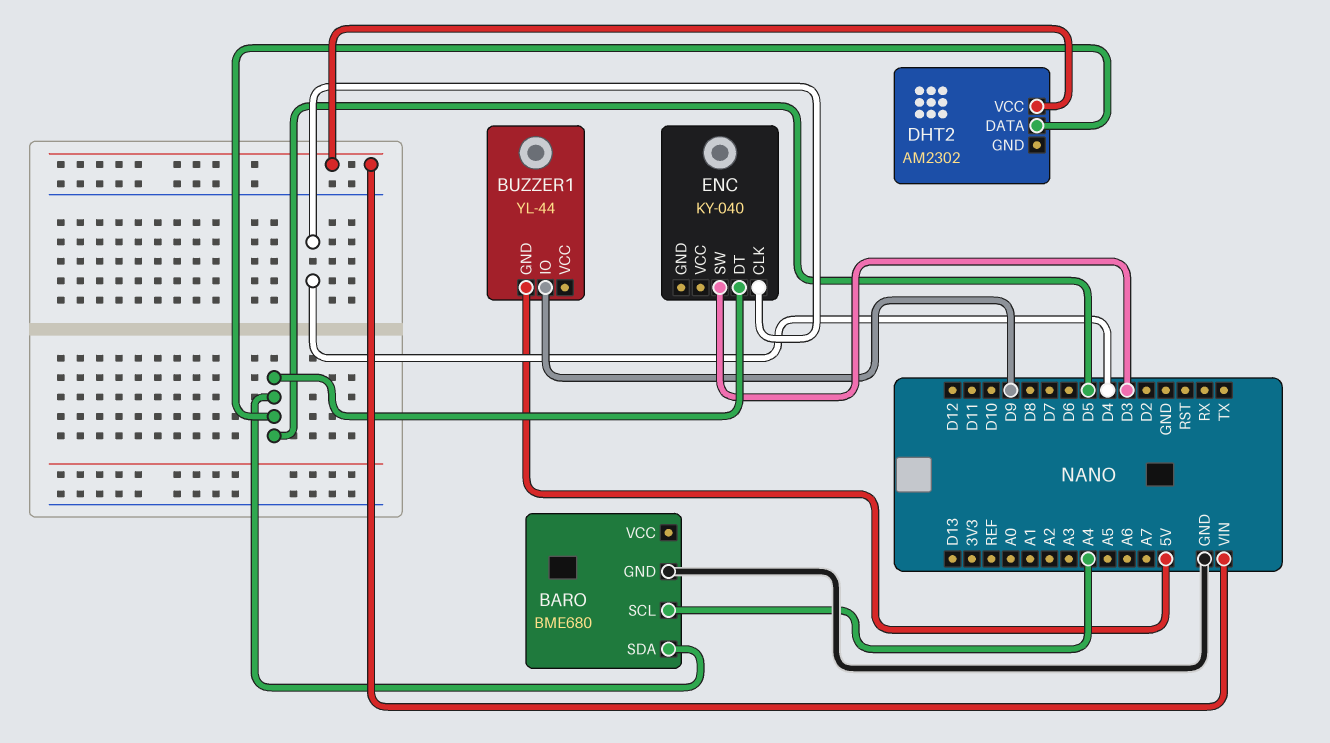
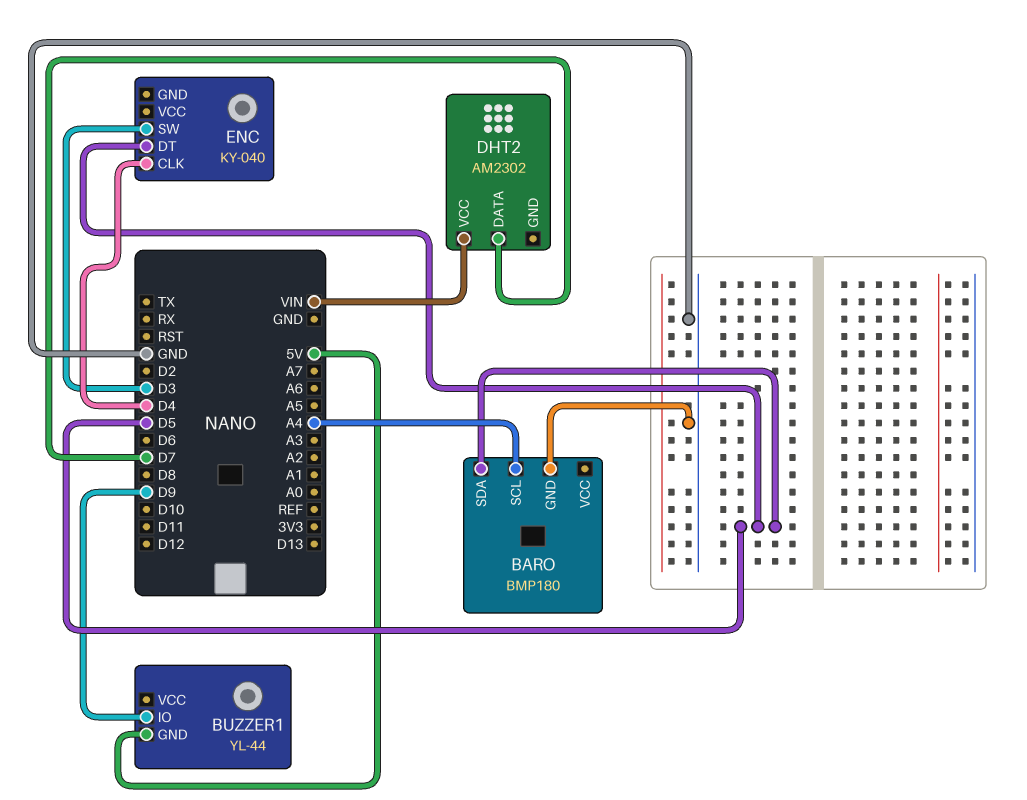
BARO: BME680 -> BMP180
DHT2 pin DATA: D5 -> D7

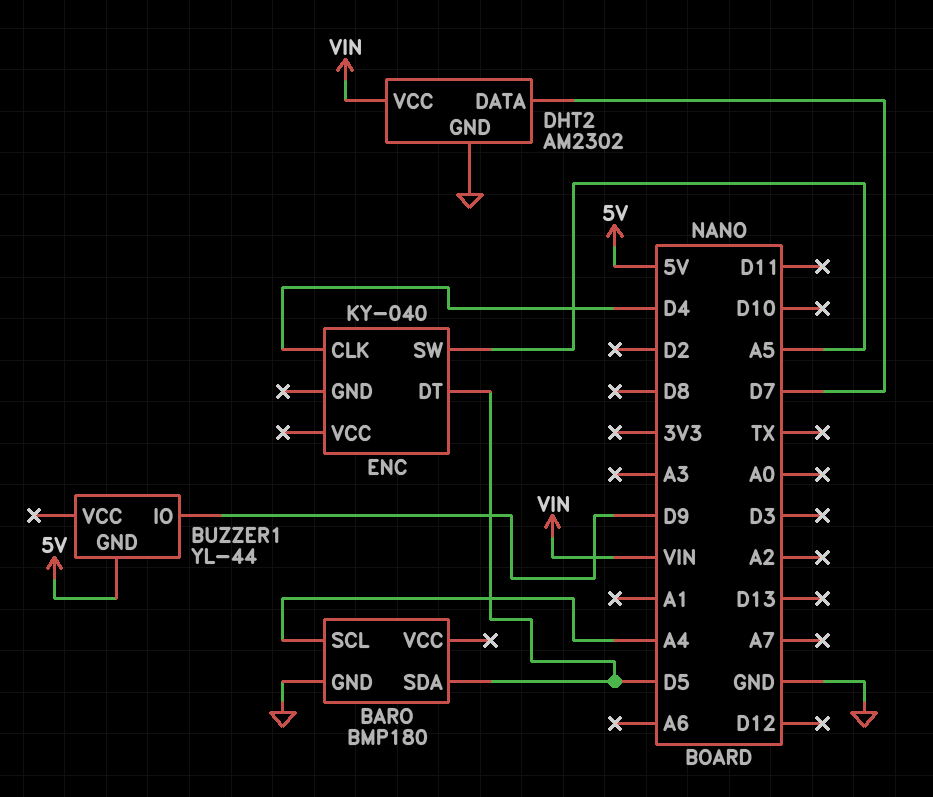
DHT2 pin GND: none -> GND
ENC pin SW: D3 -> A5

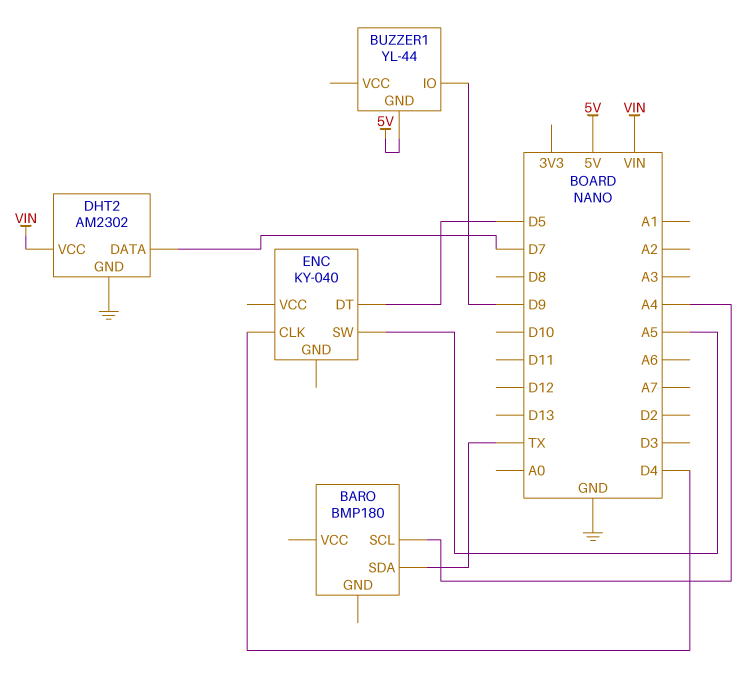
BARO pin GND: GND -> none
BARO pin SDA: D5 -> TX

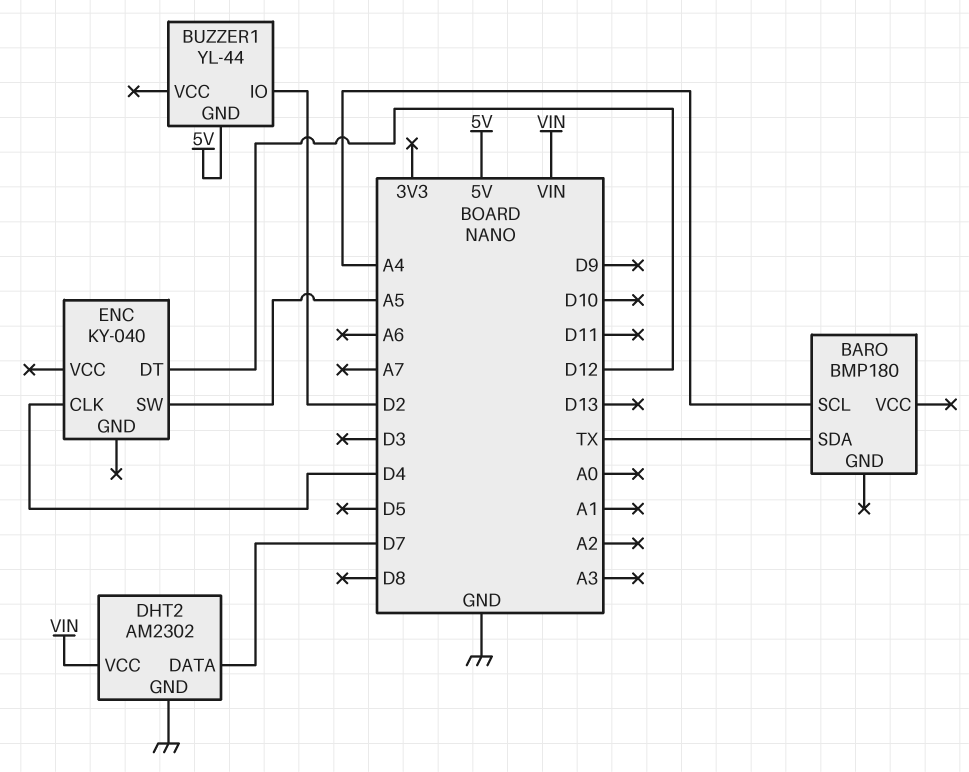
BUZZER1 pin IO: D9 -> D2
ENC pin DT: D5 -> D12

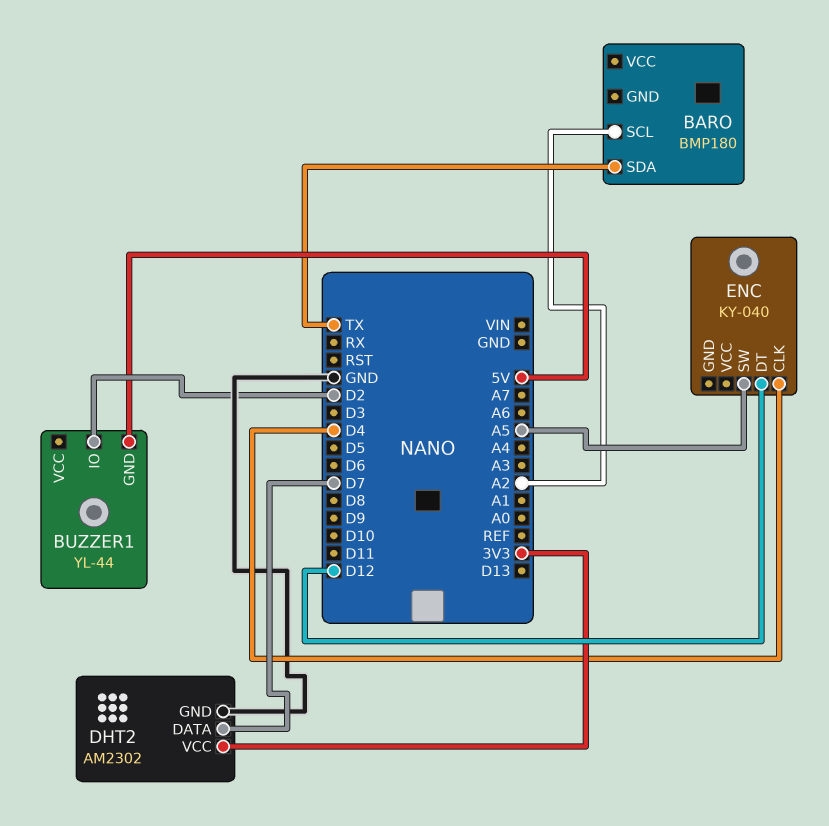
BARO pin SCL: A4 -> A2
DHT2 pin VCC: VIN -> 3V3

